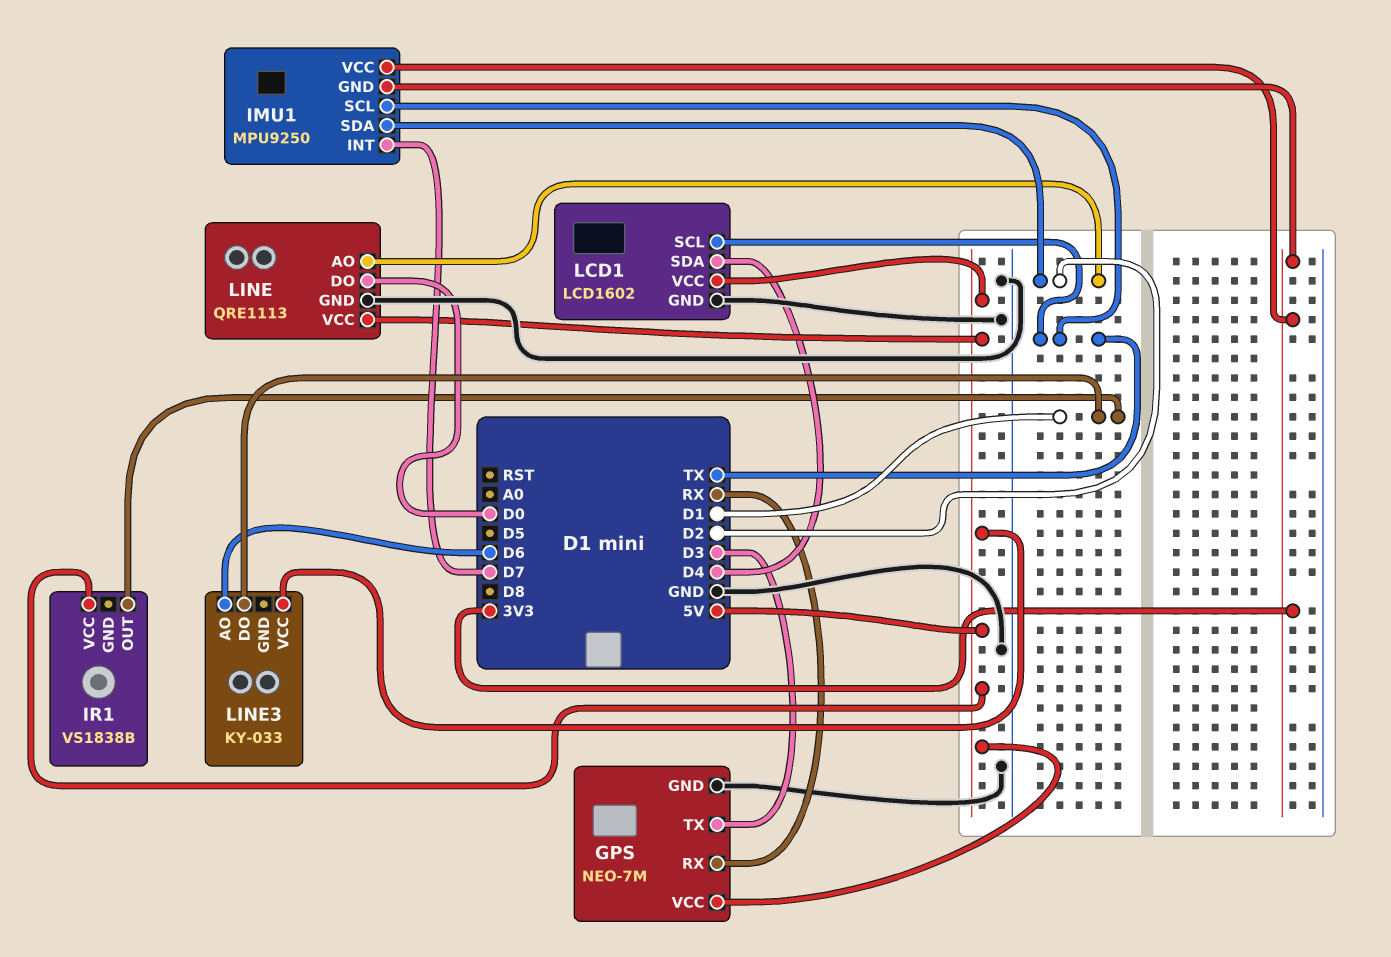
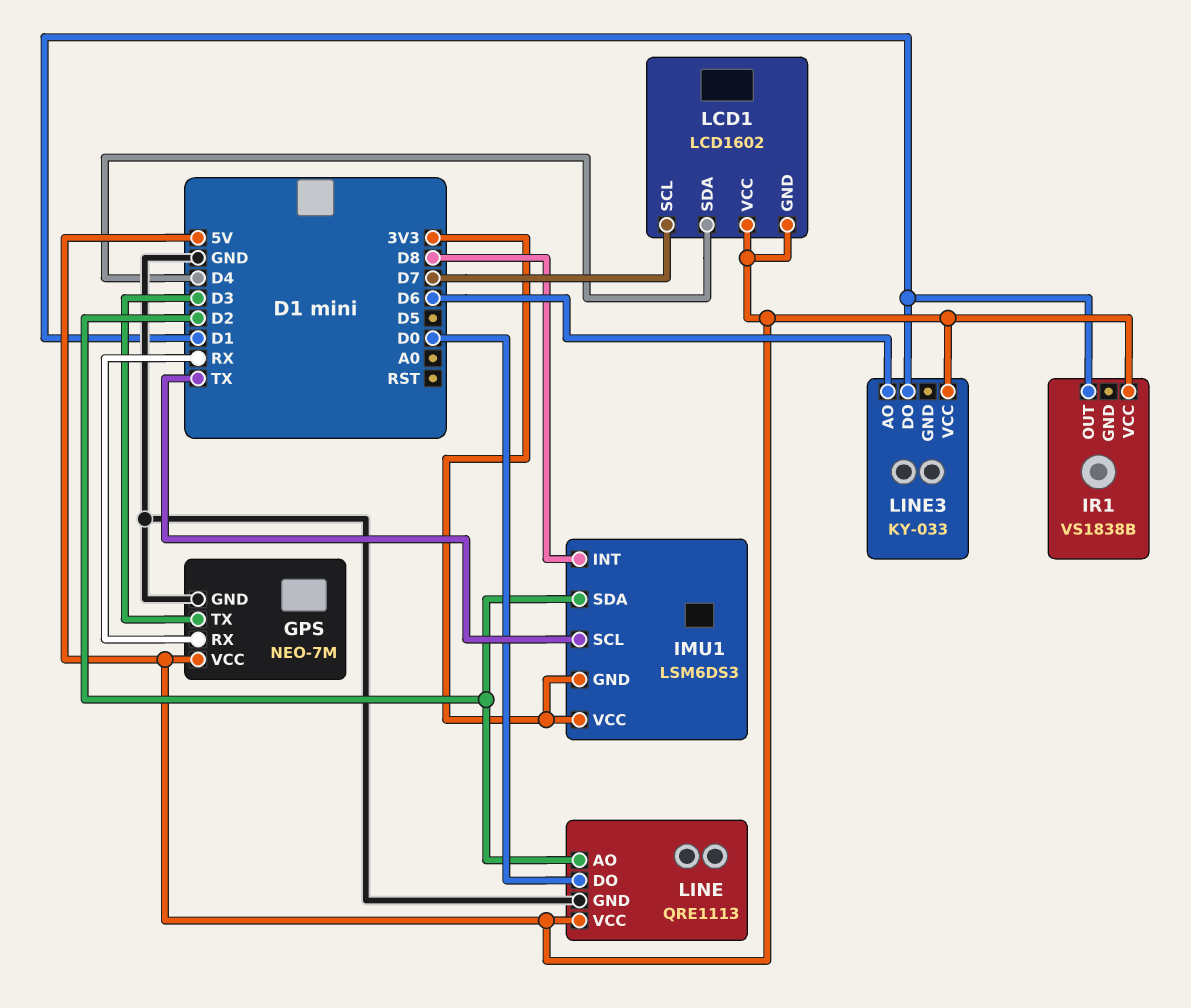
IMU1: MPU9250 -> LSM6DS3
IMU1 pin INT: D7 -> D8
LCD1 pin GND: GND -> 5V
LCD1 pin SCL: TX -> D7

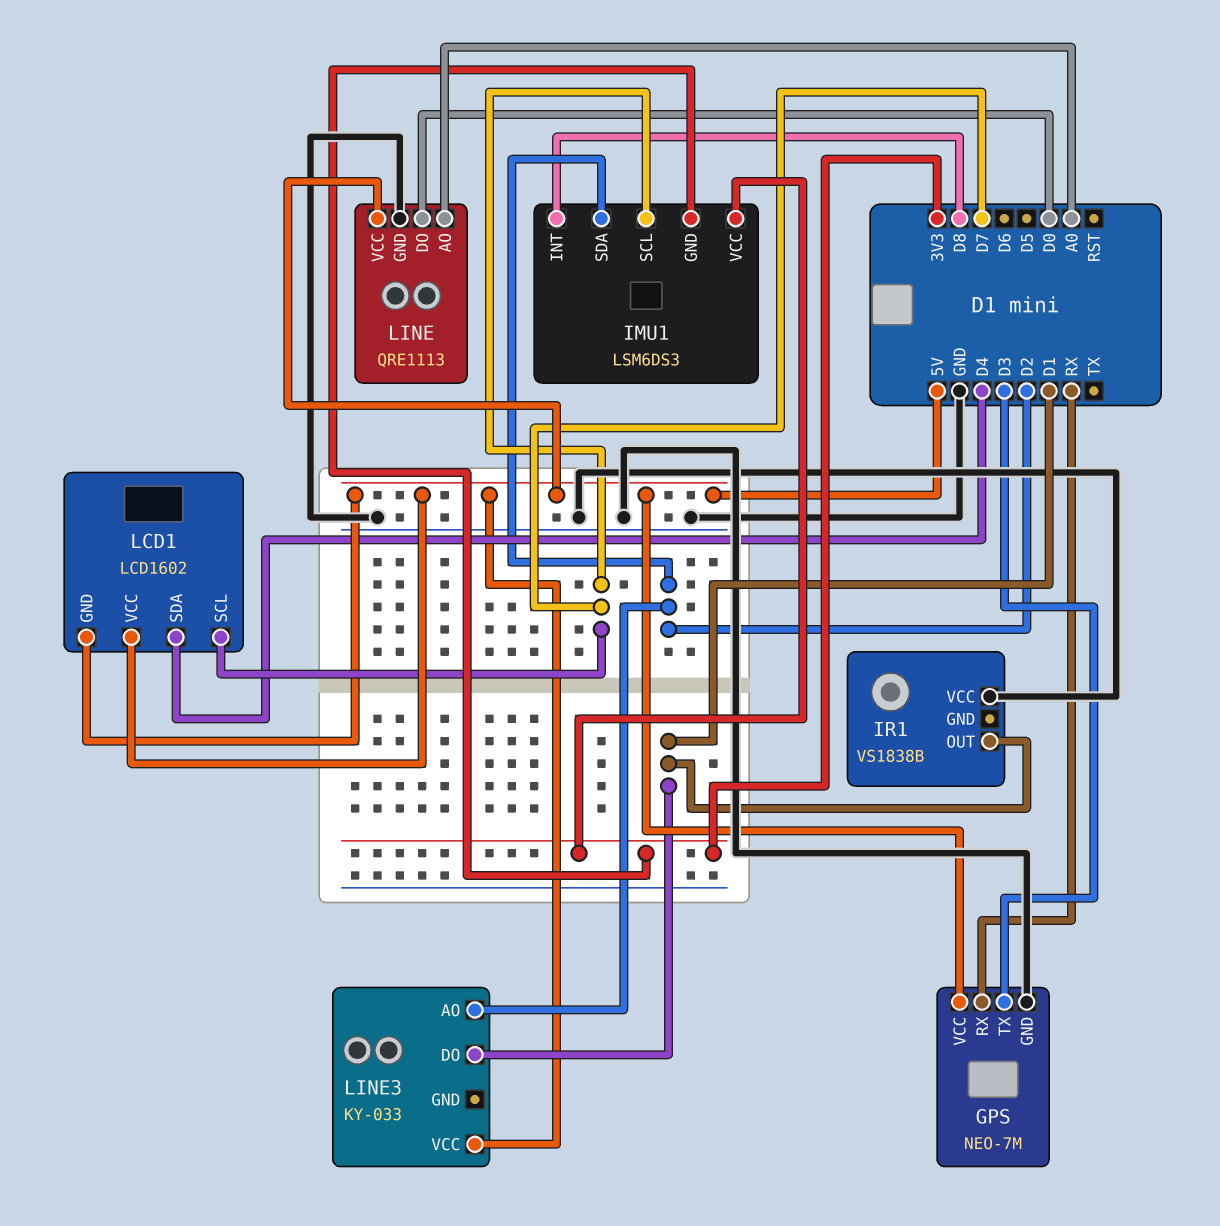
IMU1 pin SCL: TX -> D7
IR1 pin VCC: 5V -> GND
LINE pin AO: D2 -> A0
LINE3 pin AO: D6 -> D2

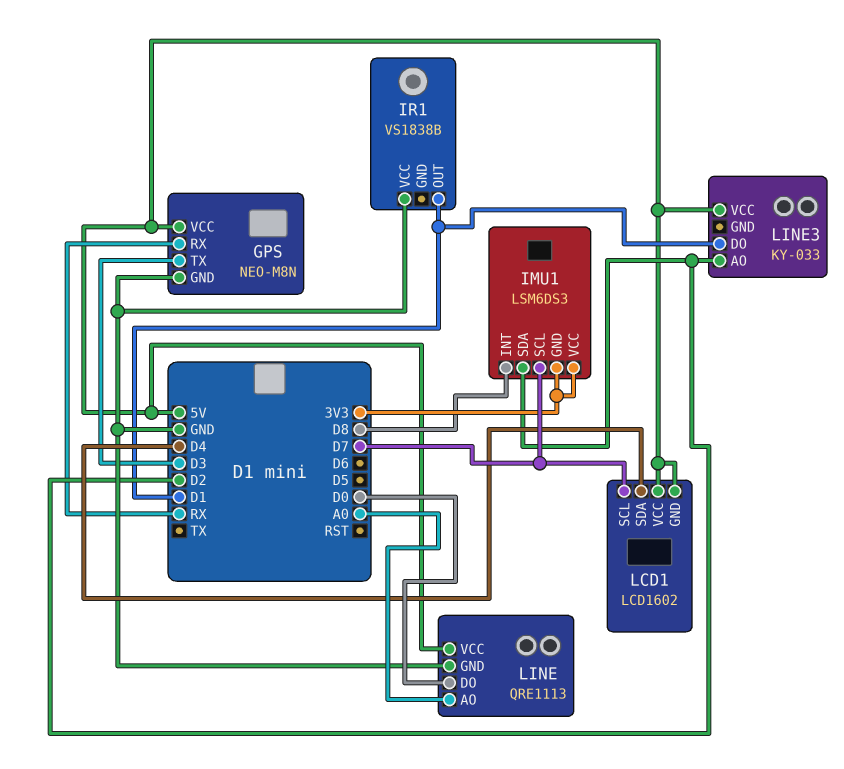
GPS: NEO-7M -> NEO-M8N

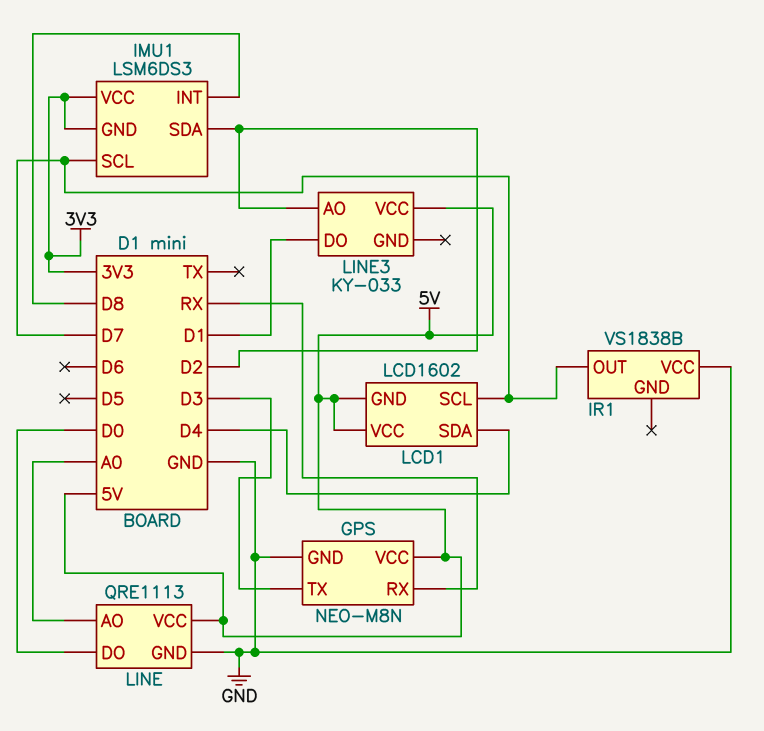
IR1 pin OUT: D1 -> D7

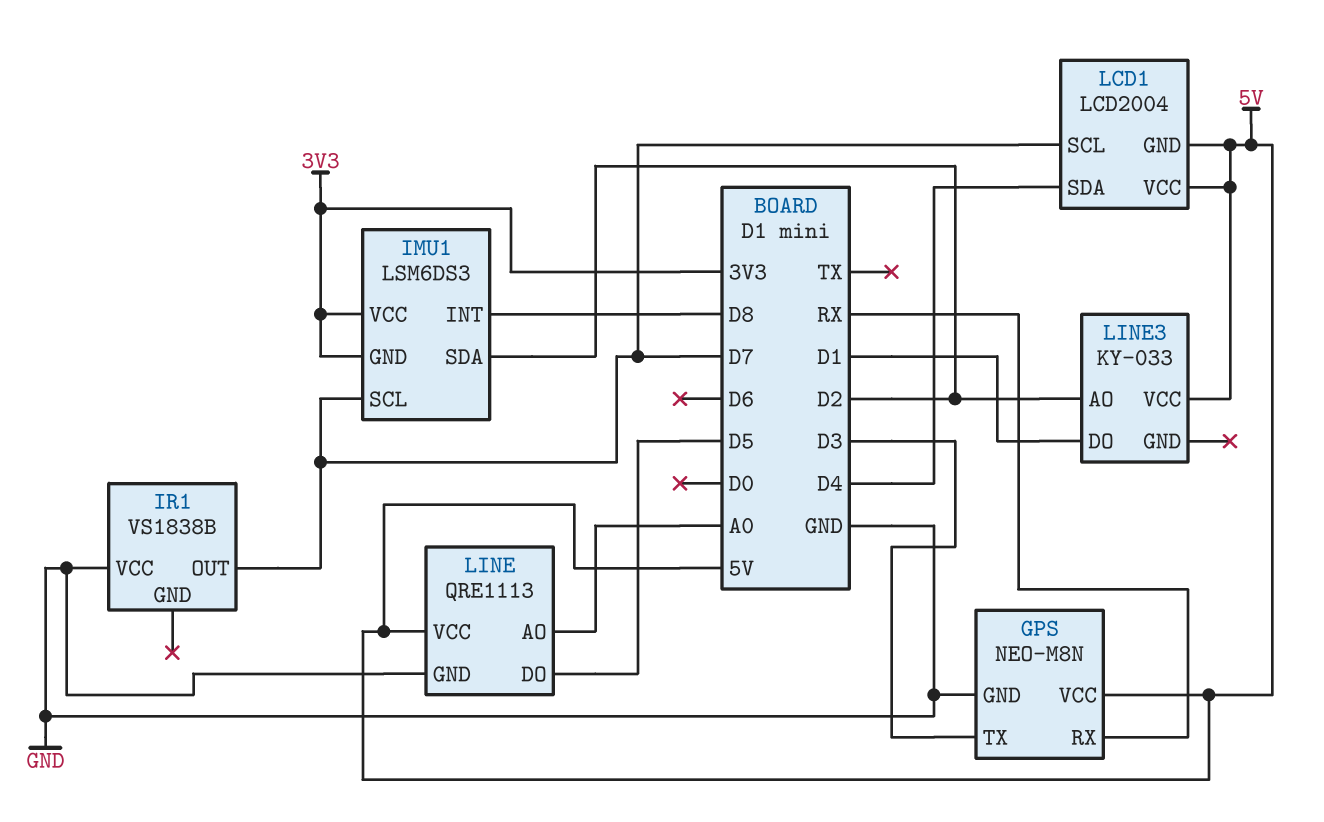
LCD1: LCD1602 -> LCD2004
LINE pin DO: D0 -> D5

